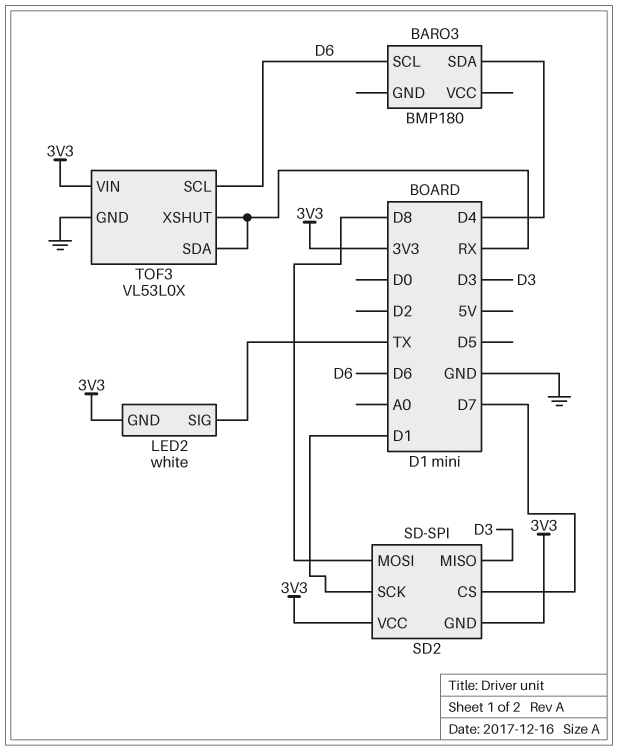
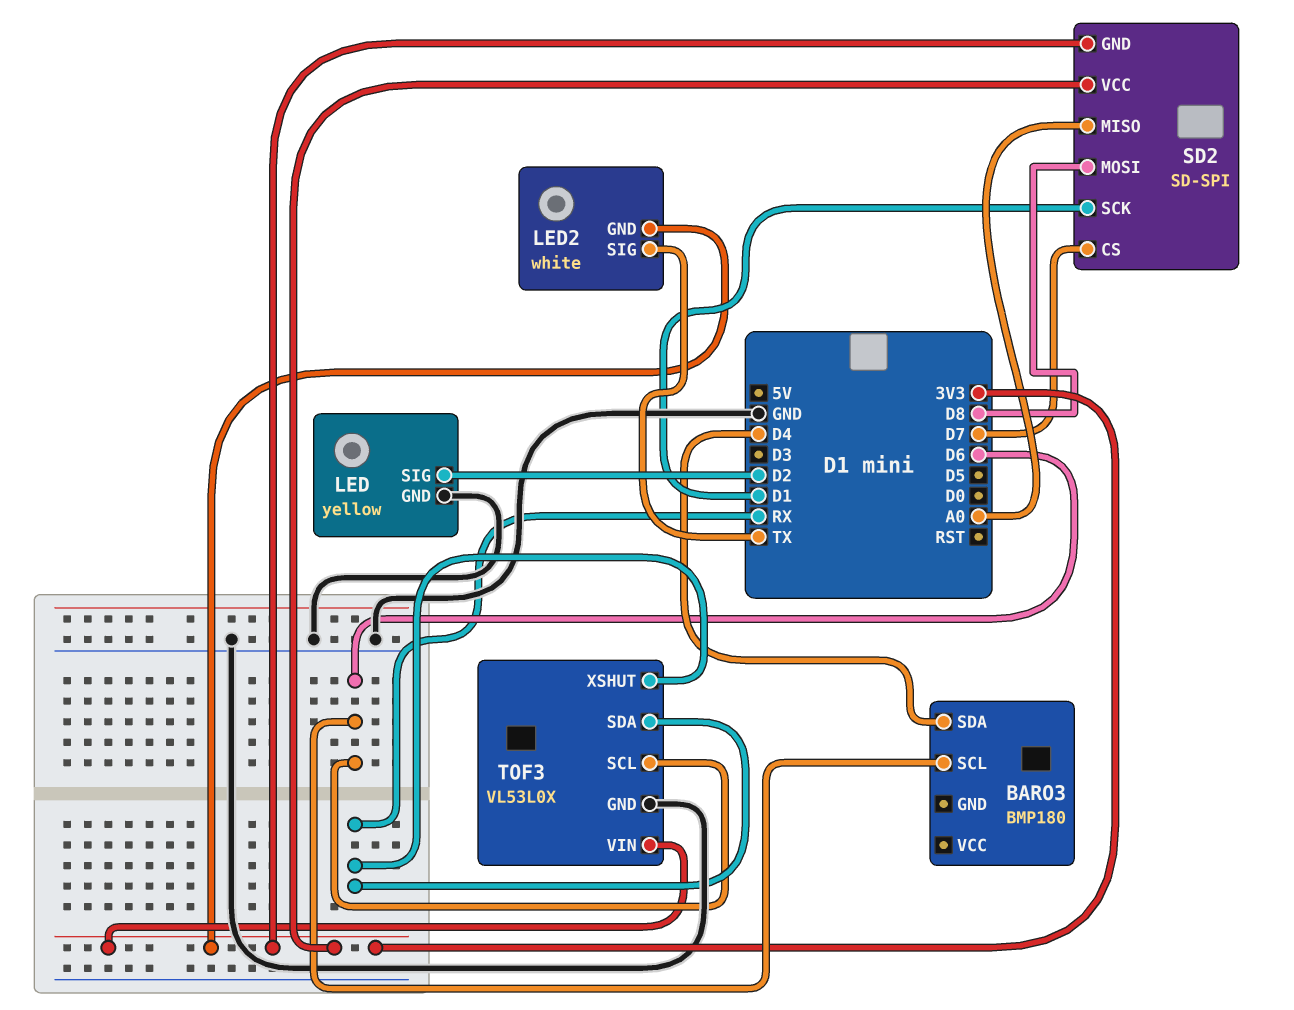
LED: none -> yellow
LED pin GND: none -> GND
LED pin SIG: none -> D2
SD2 pin MISO: D3 -> A0

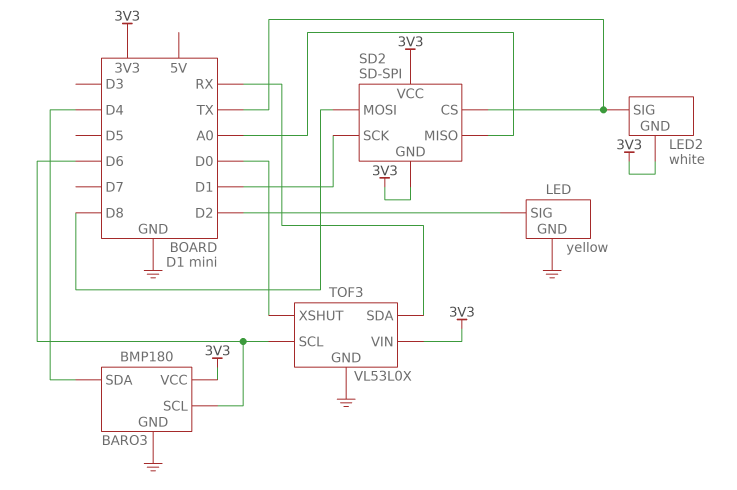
BARO3 pin GND: none -> GND
BARO3 pin VCC: none -> 3V3
SD2 pin CS: D7 -> TX
TOF3 pin XSHUT: RX -> D0

